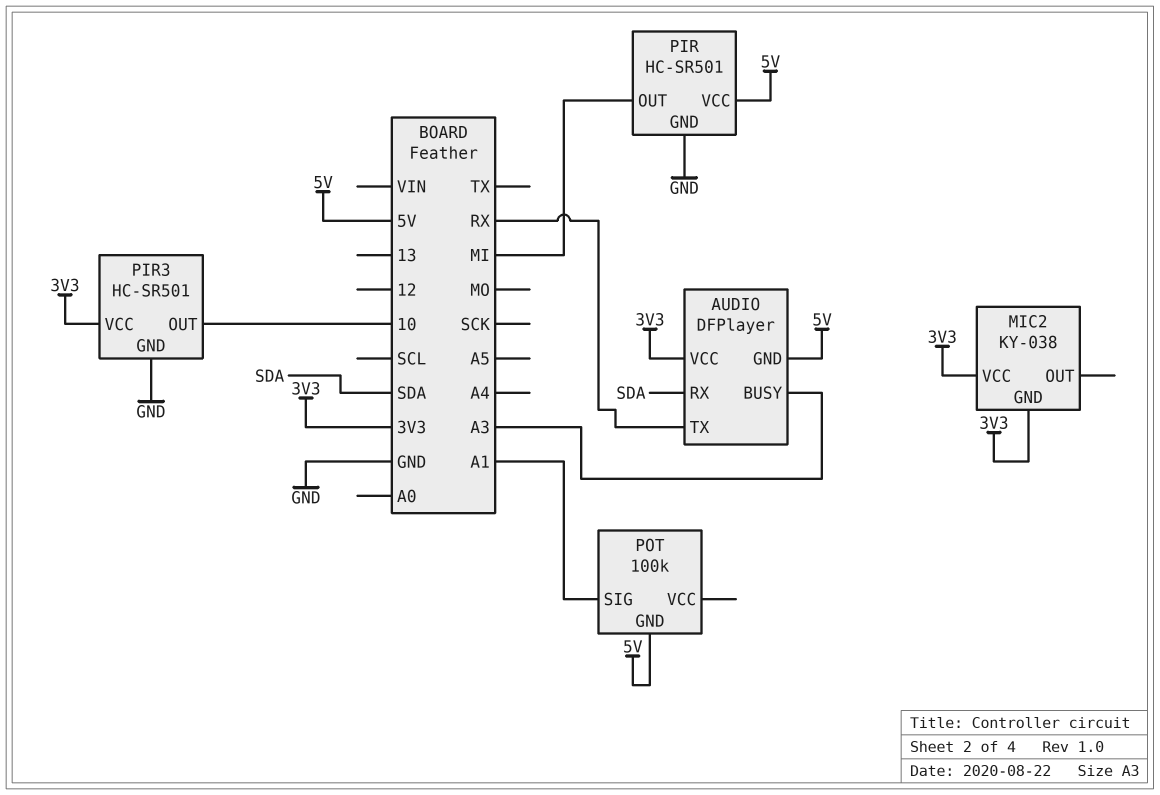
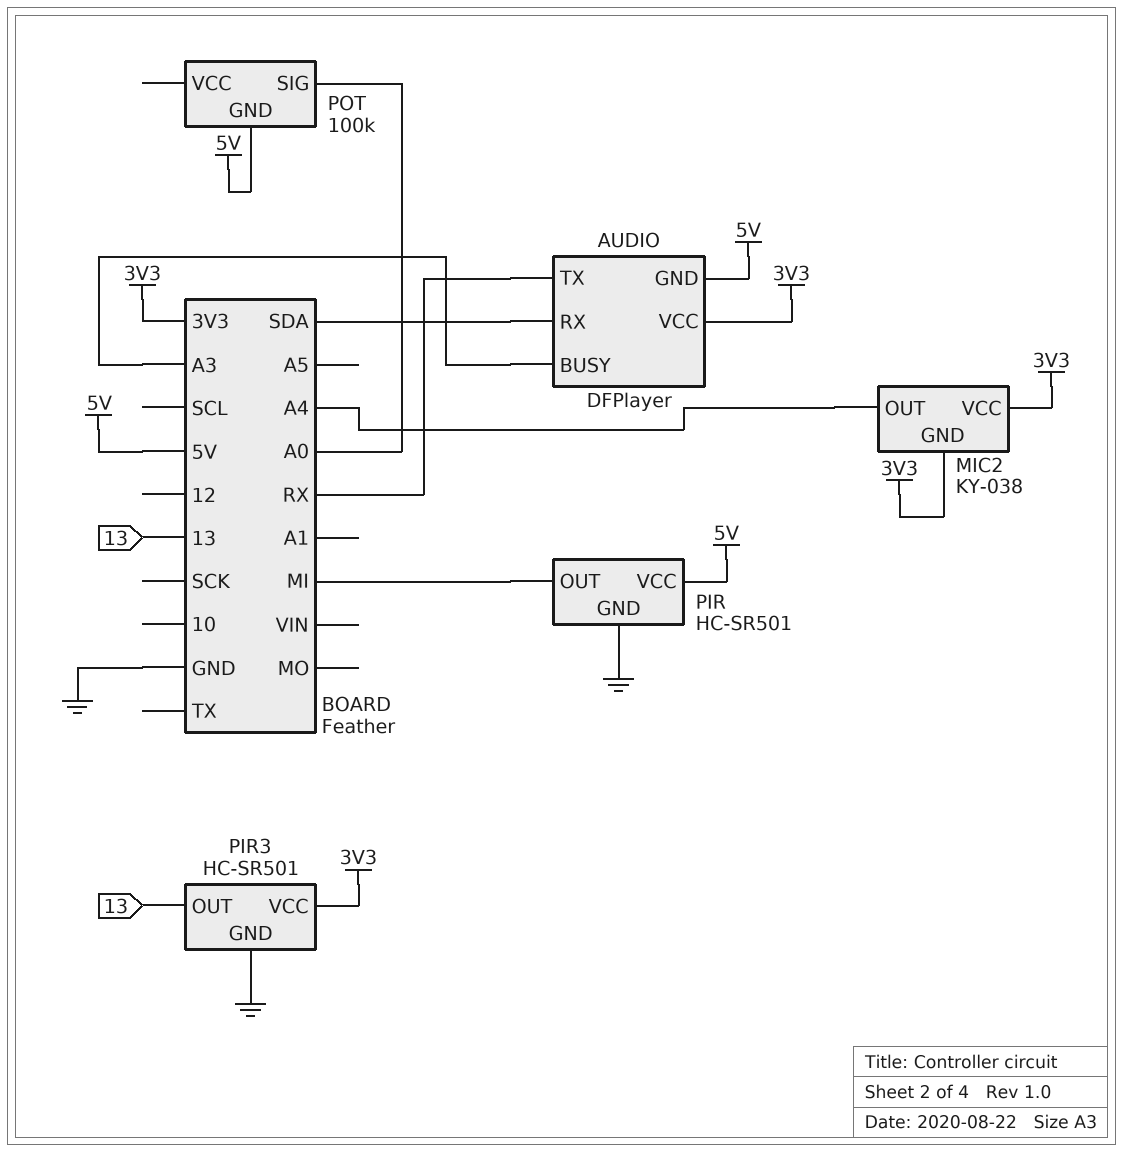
MIC2 pin OUT: none -> A4
PIR3 pin OUT: 10 -> 13
POT pin SIG: A1 -> A0

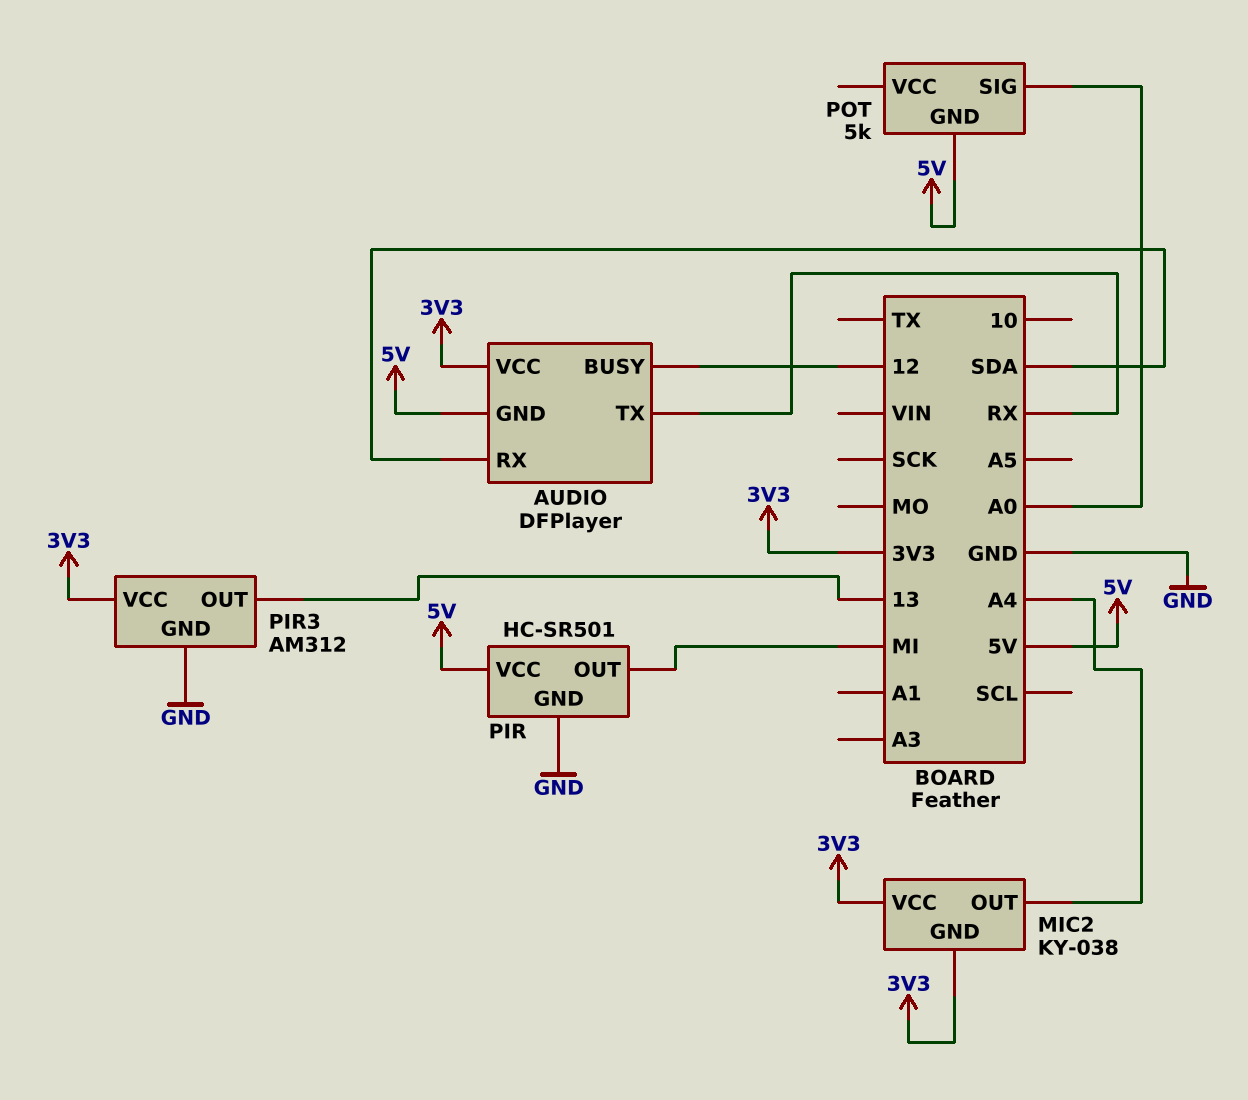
AUDIO pin BUSY: A3 -> 12
PIR3: HC-SR501 -> AM312
POT: 100k -> 5k

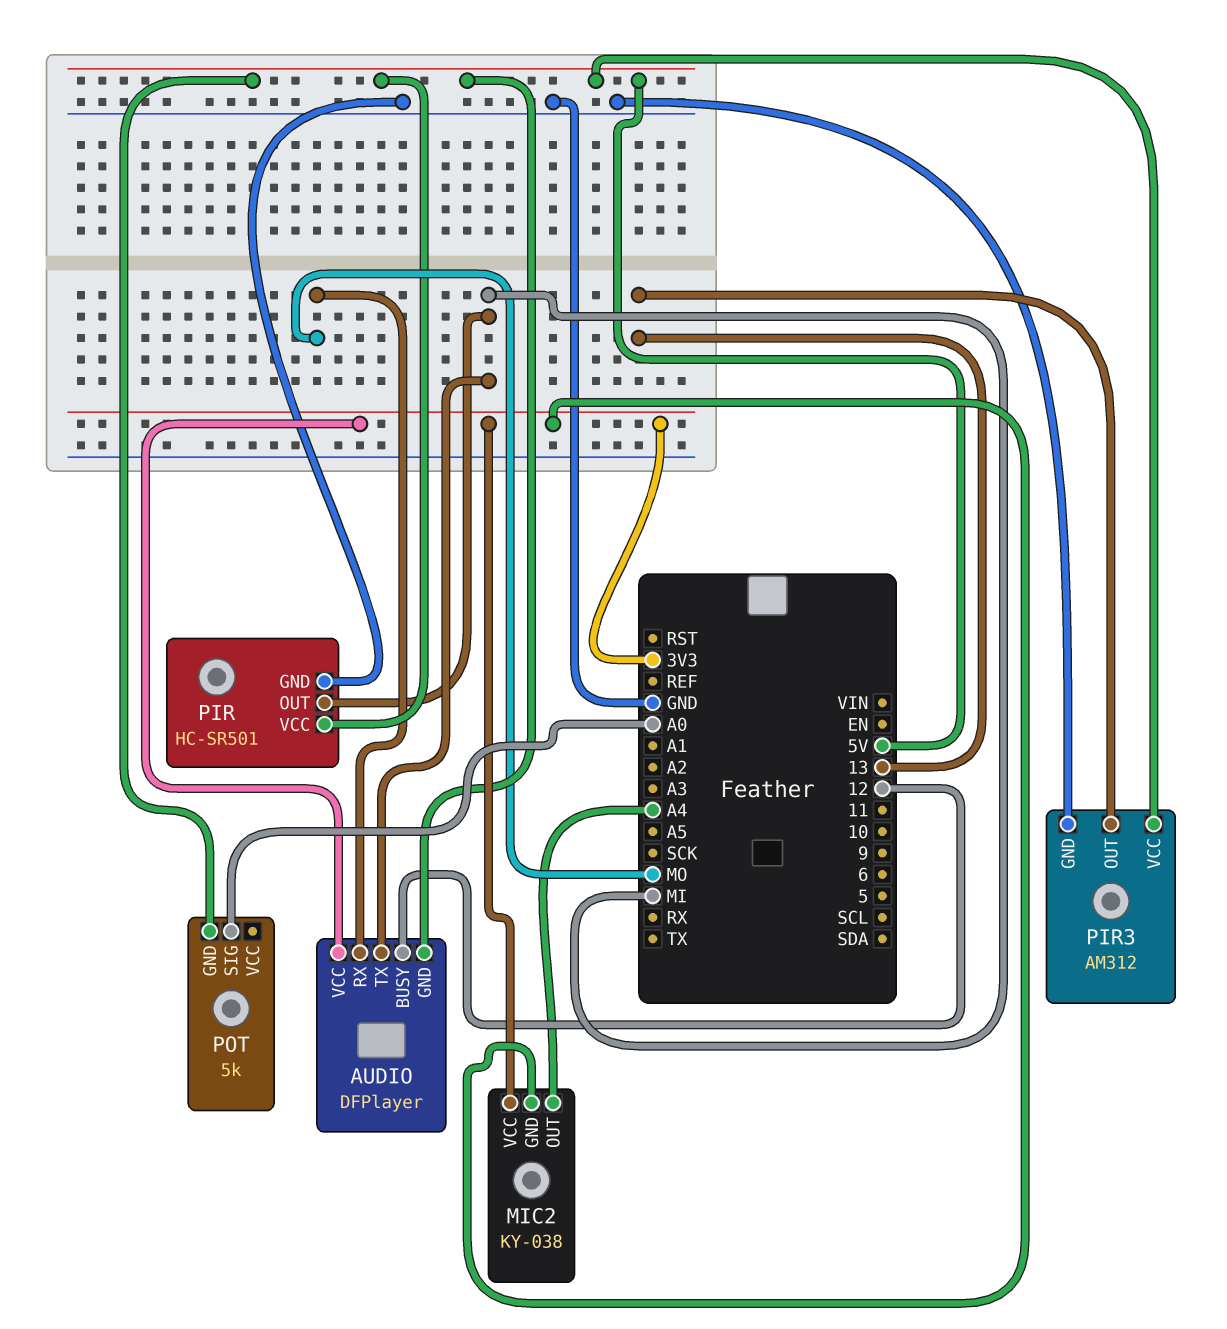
AUDIO pin RX: SDA -> MO
AUDIO pin TX: RX -> MI
PIR3 pin VCC: 3V3 -> 5V

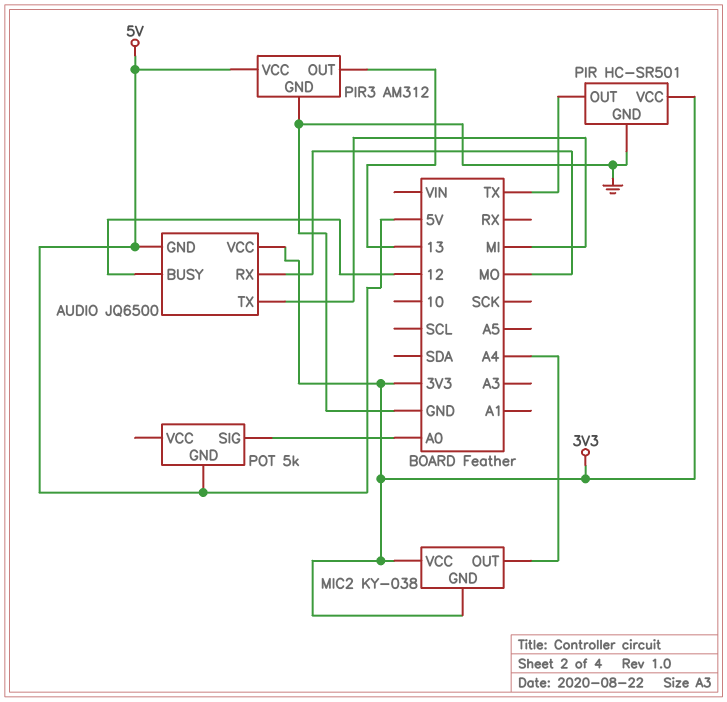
AUDIO: DFPlayer -> JQ6500
PIR pin OUT: MI -> TX
PIR pin VCC: 5V -> 3V3

